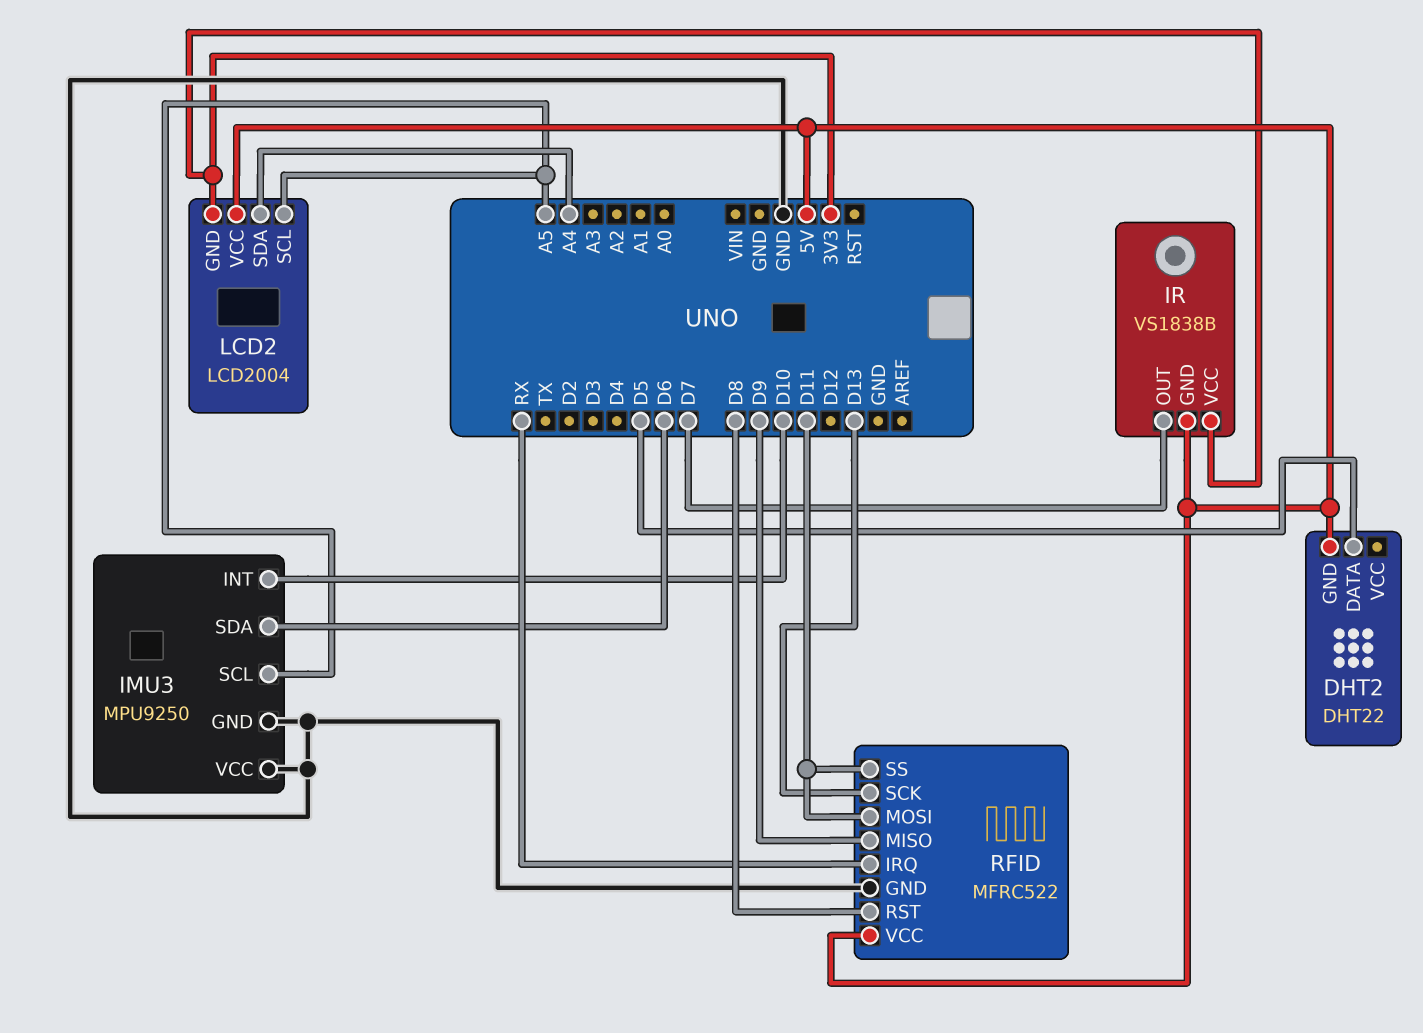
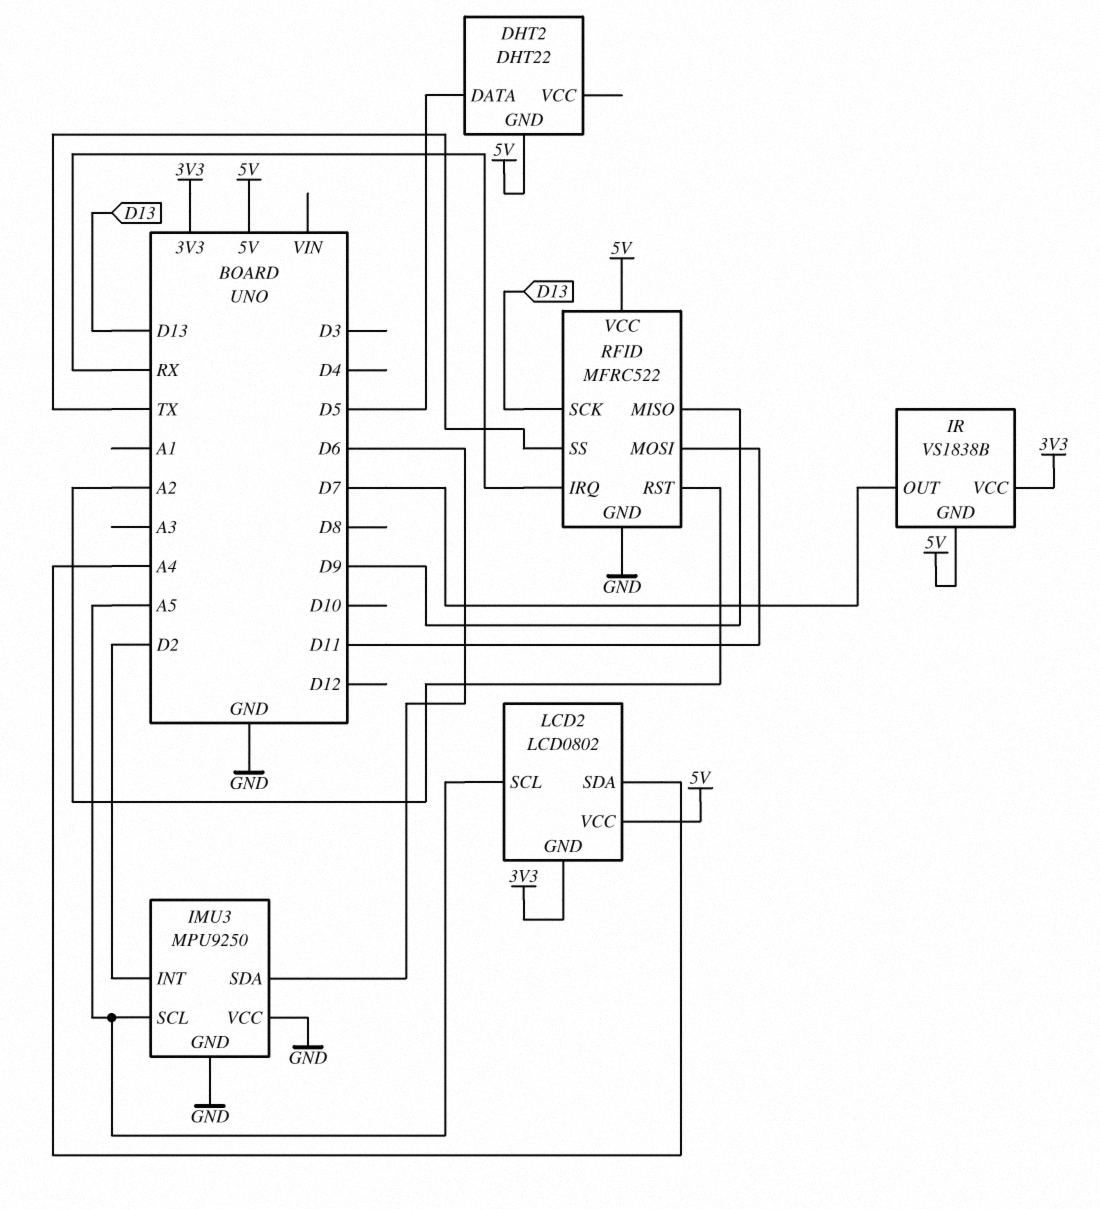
IMU3 pin INT: D10 -> D2
LCD2: LCD2004 -> LCD0802
RFID pin RST: D8 -> A2
RFID pin SS: D11 -> TX

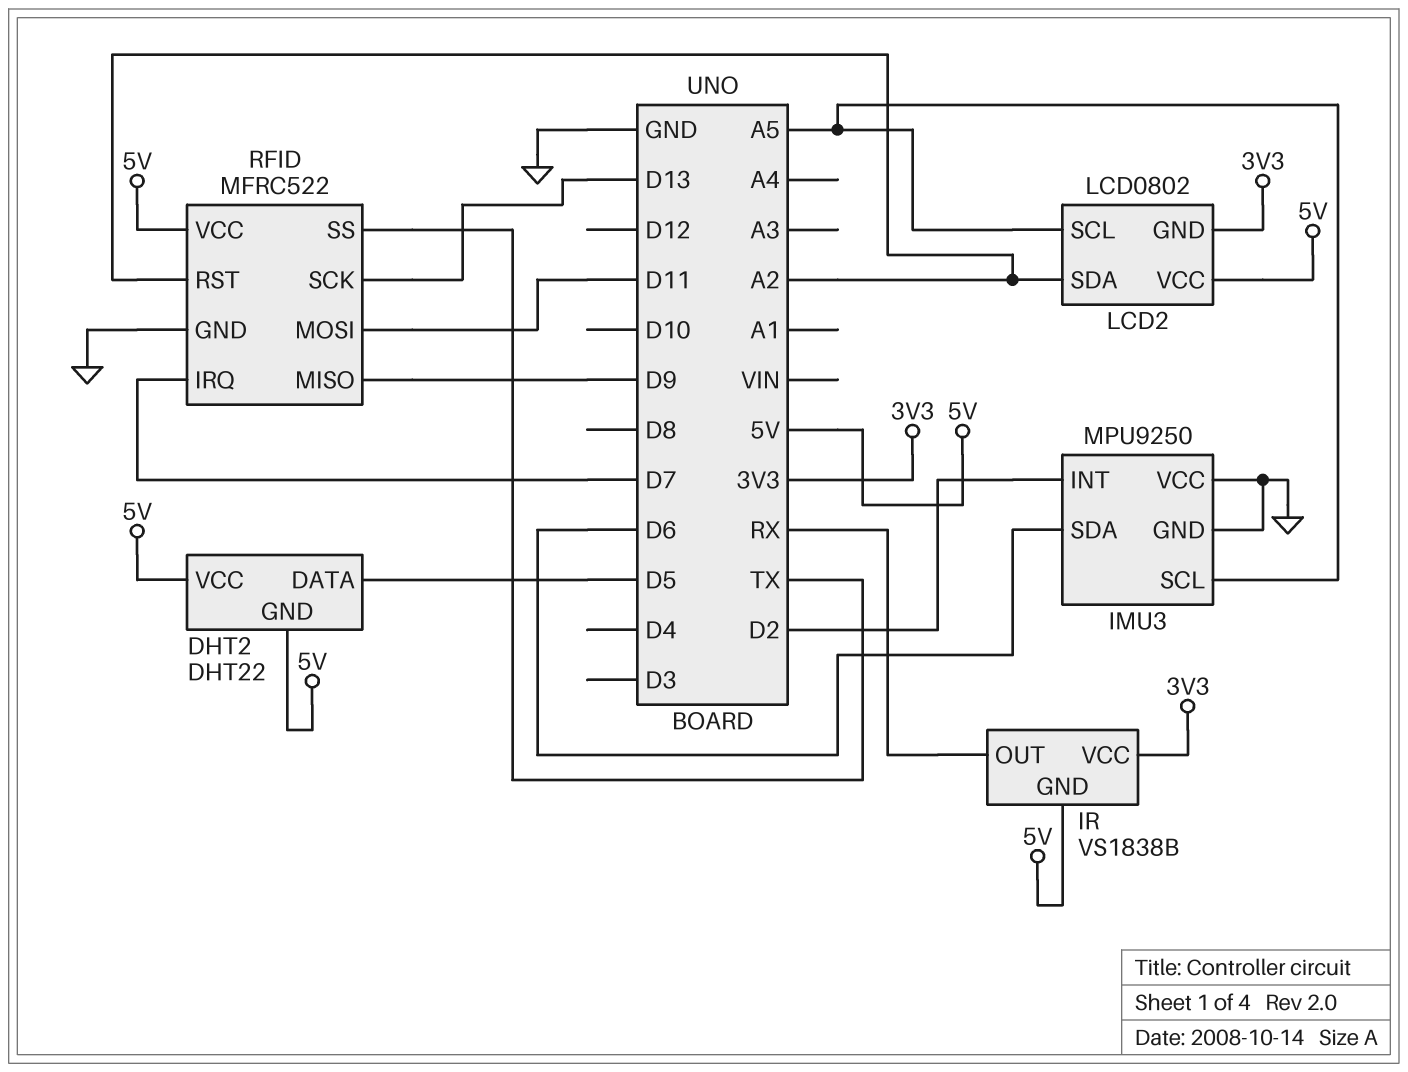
DHT2 pin VCC: none -> 5V
IR pin OUT: D7 -> RX
LCD2 pin SDA: A4 -> A2
RFID pin IRQ: RX -> D7

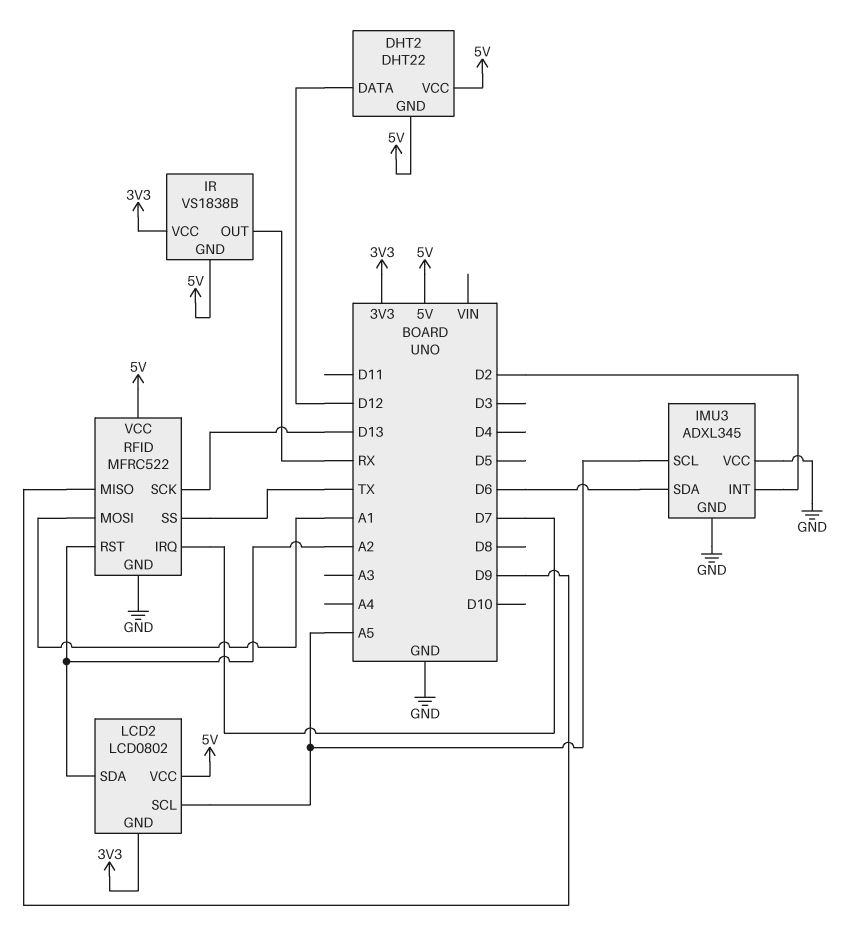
DHT2 pin DATA: D5 -> D12
IMU3: MPU9250 -> ADXL345
RFID pin MOSI: D11 -> A1

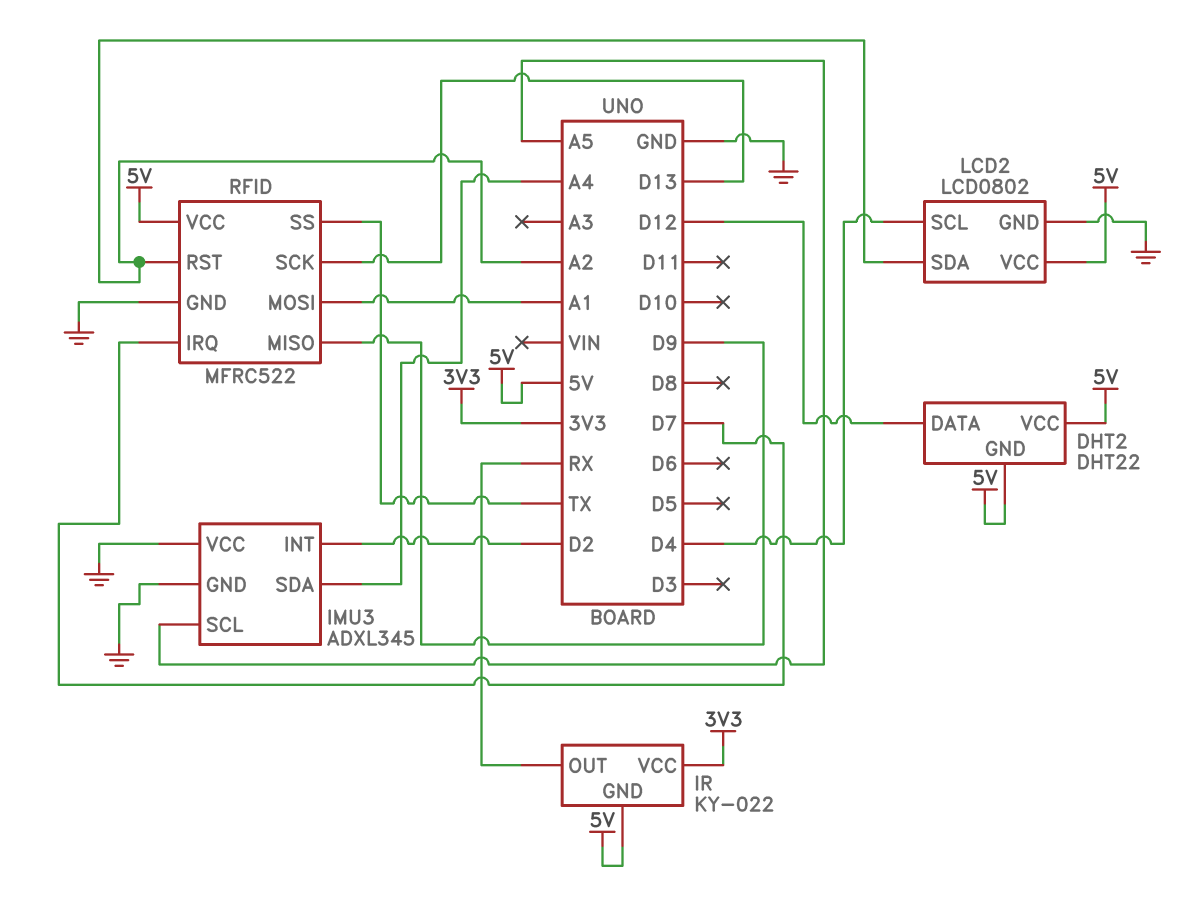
IMU3 pin SDA: D6 -> A4
IR: VS1838B -> KY-022
LCD2 pin GND: 3V3 -> GND
LCD2 pin SCL: A5 -> D4

